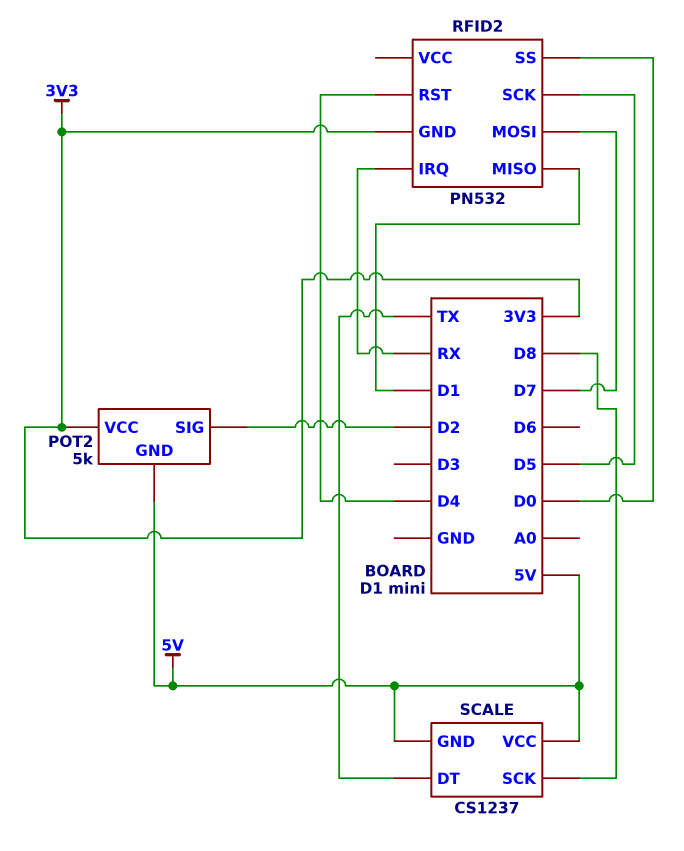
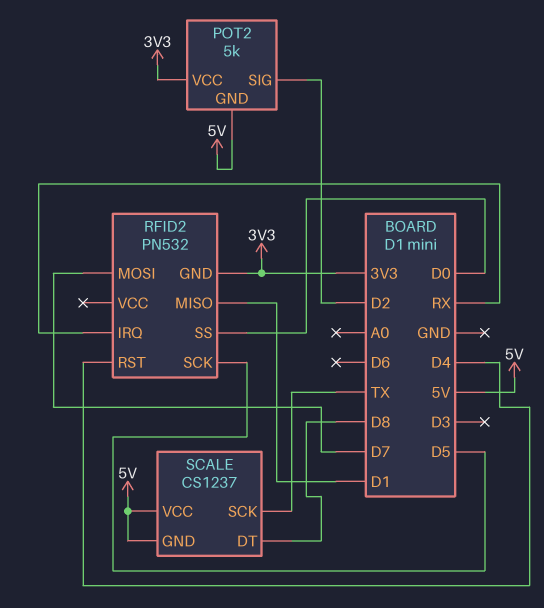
SCALE pin DT: TX -> D8
SCALE pin SCK: D8 -> TX

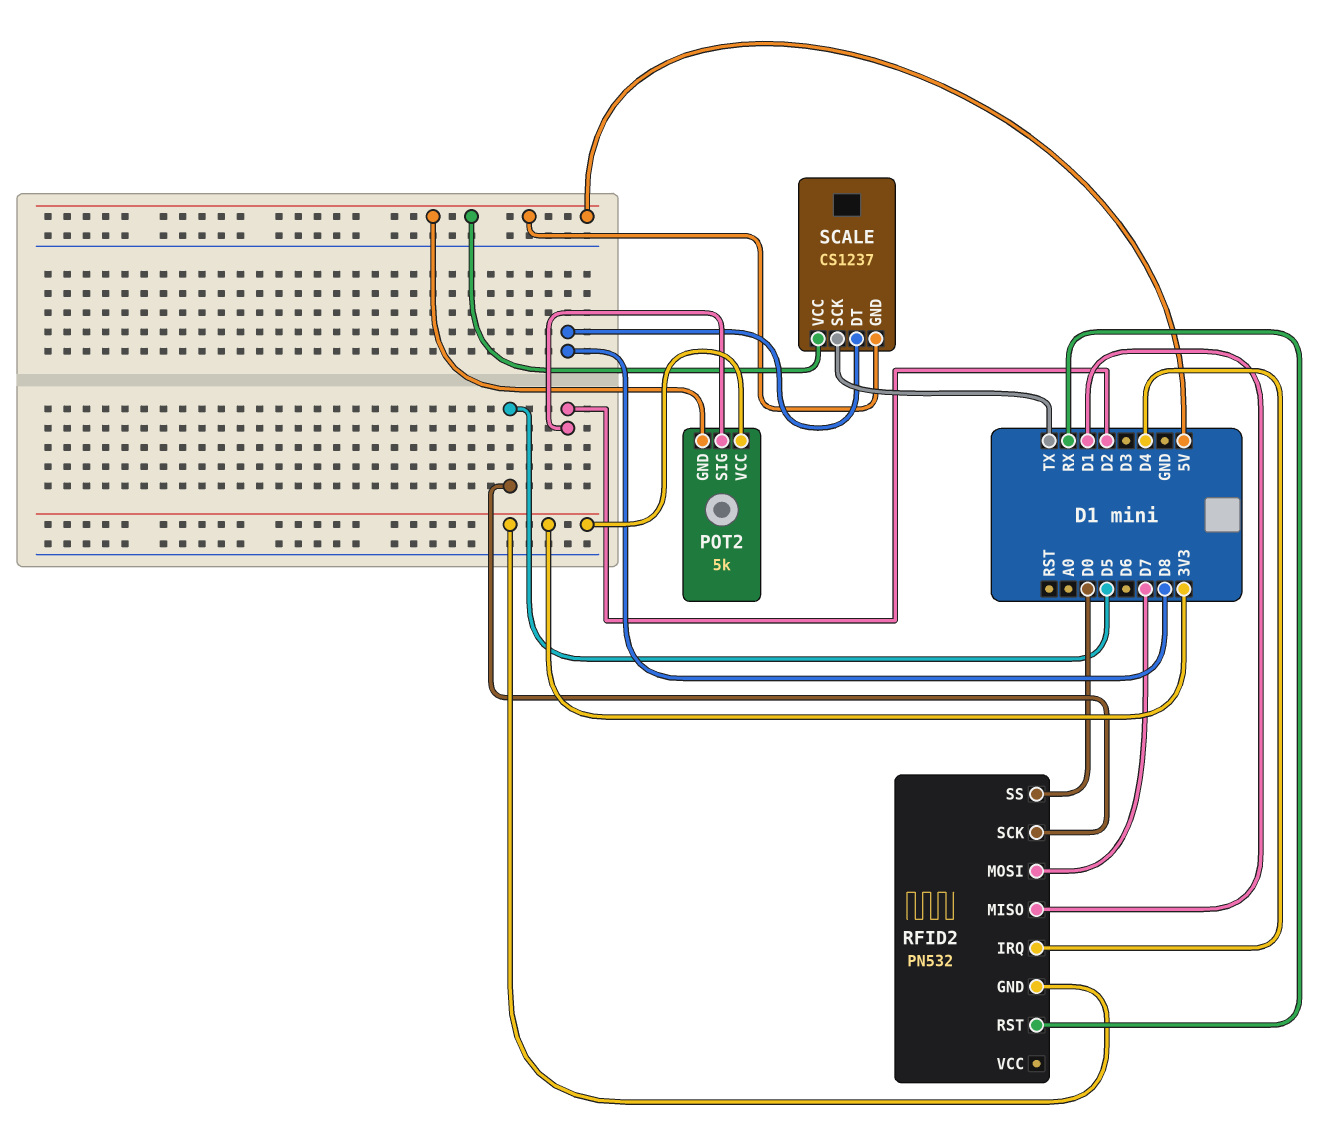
RFID2 pin IRQ: RX -> D4
RFID2 pin RST: D4 -> RX

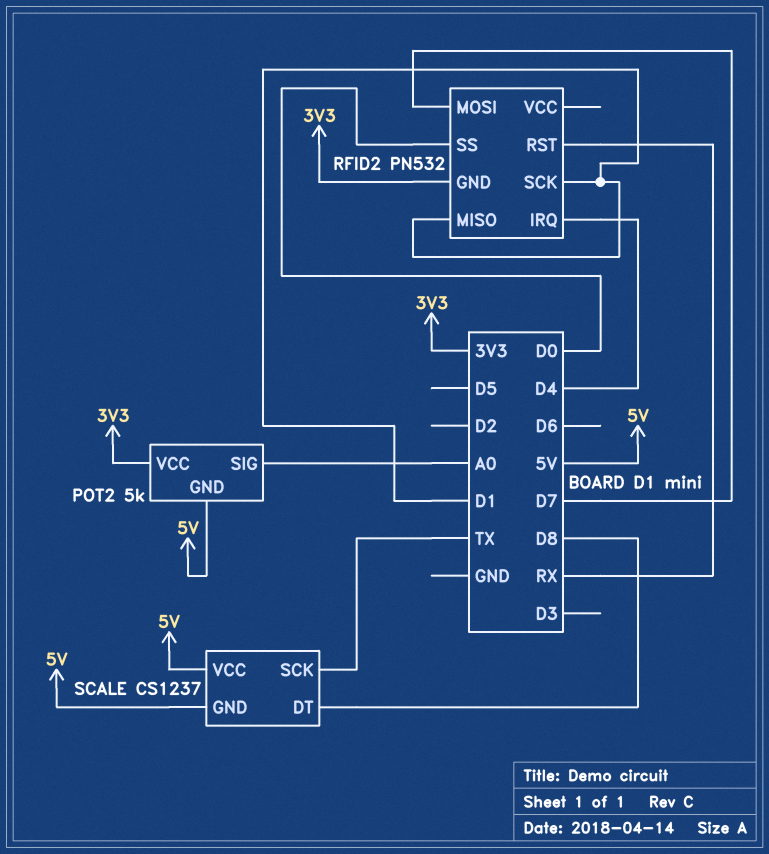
POT2 pin SIG: D2 -> A0
RFID2 pin SCK: D5 -> D1

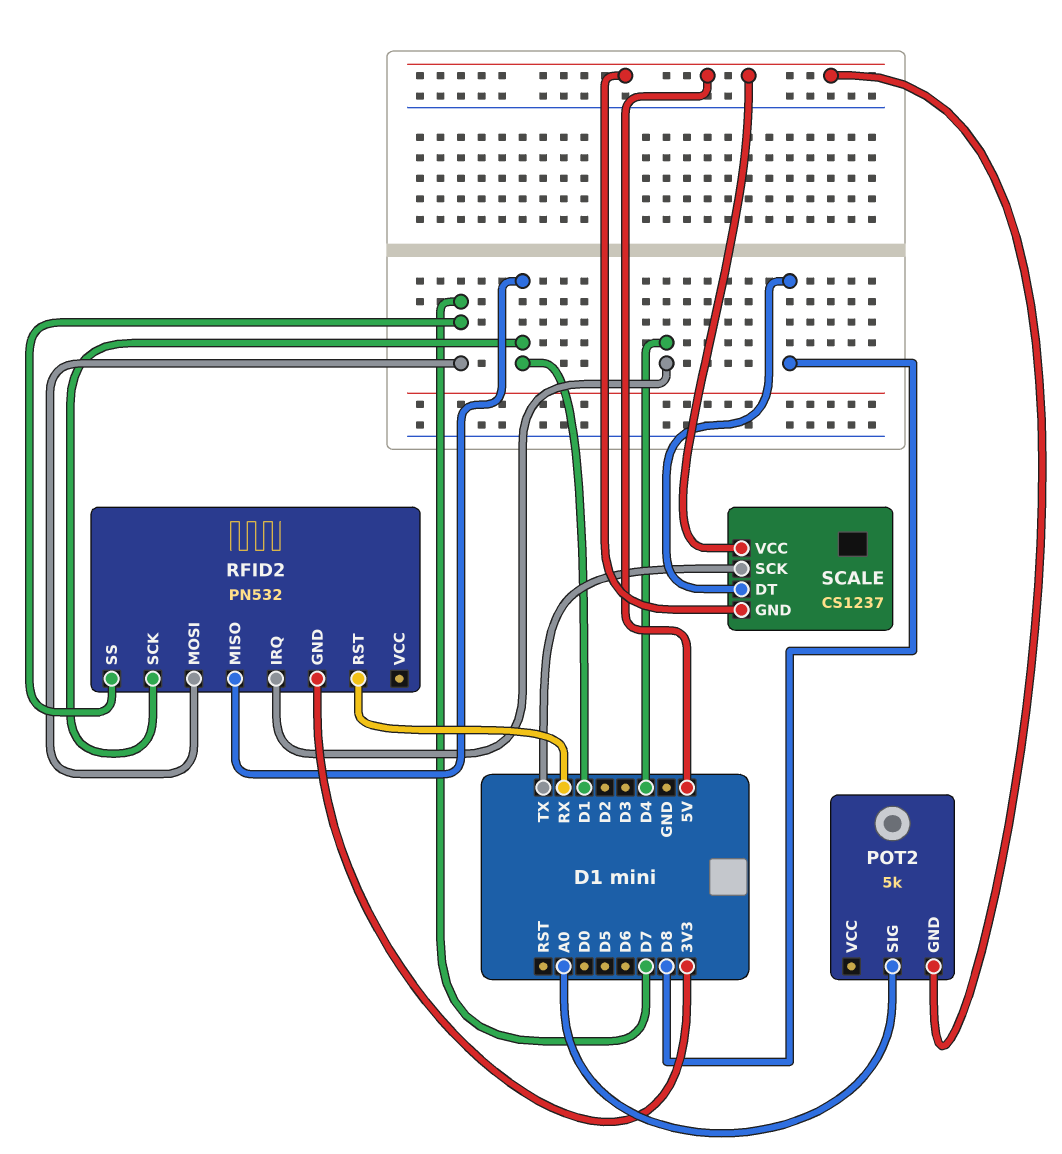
POT2 pin VCC: 3V3 -> none
RFID2 pin SS: D0 -> D7

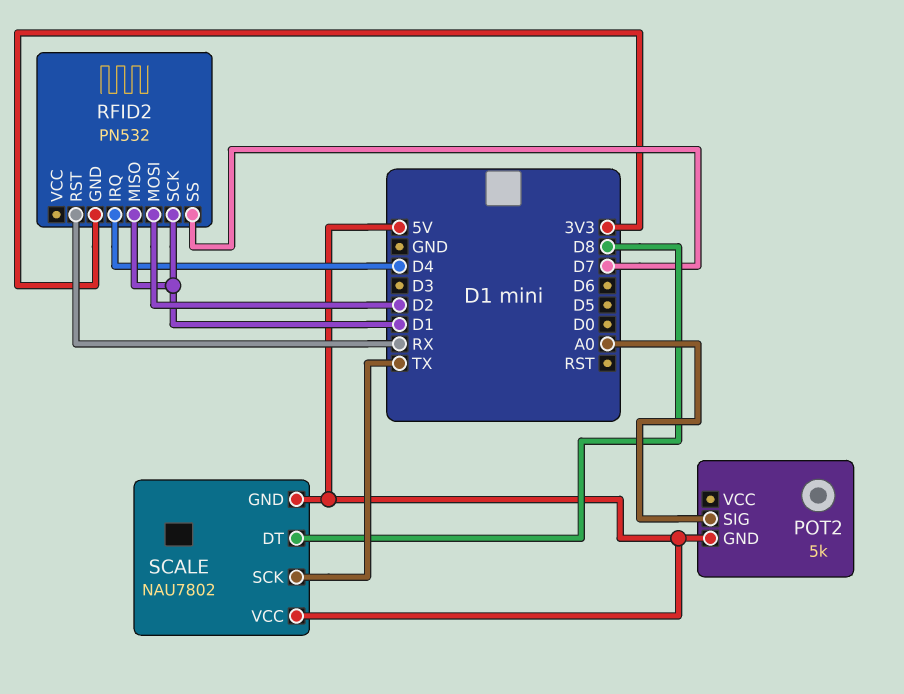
RFID2 pin MOSI: D7 -> D2
SCALE: CS1237 -> NAU7802

